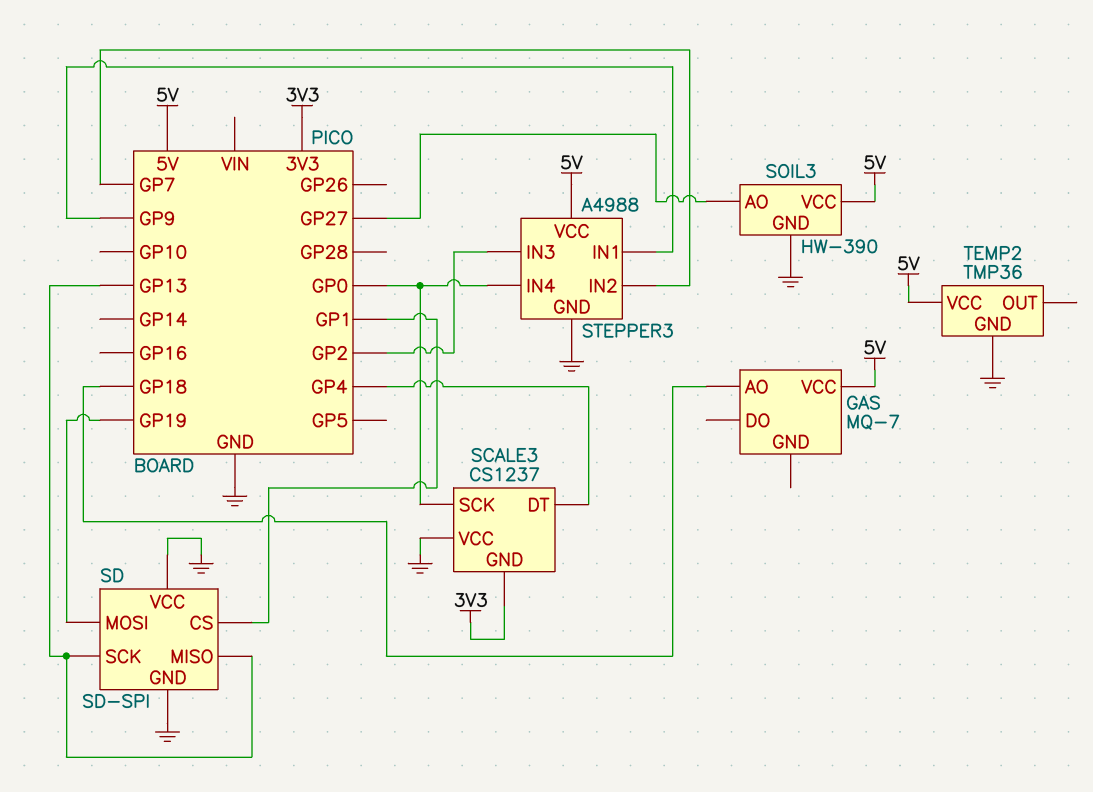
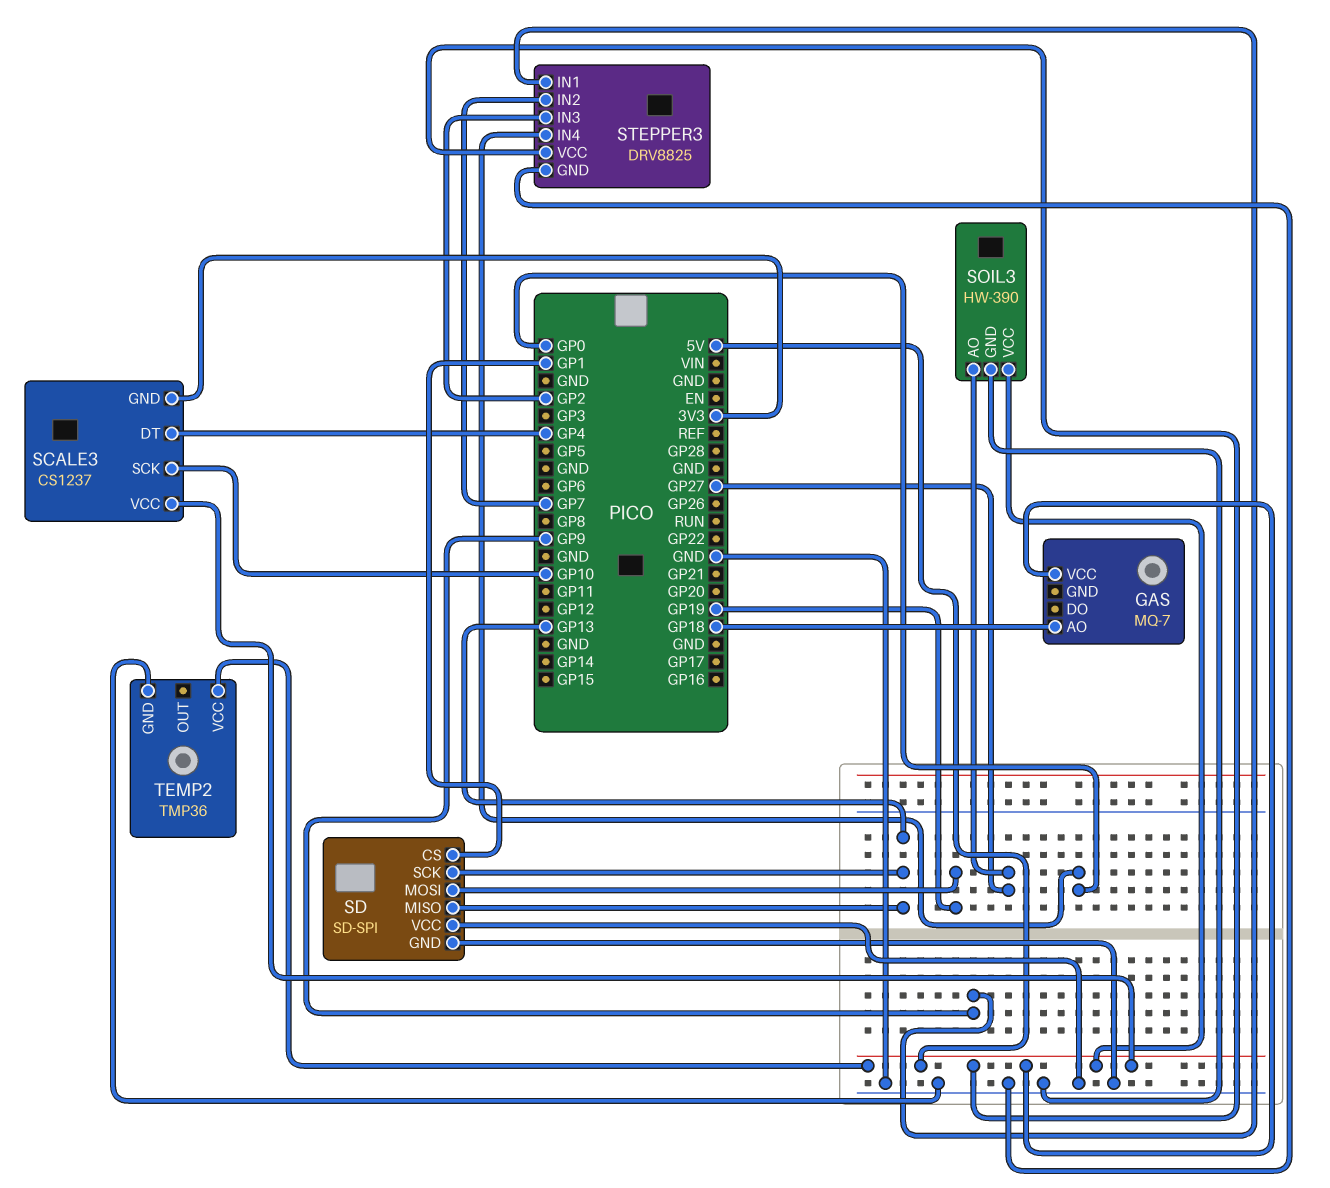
SCALE3 pin SCK: GP0 -> GP10
SCALE3 pin VCC: GND -> 5V
STEPPER3: A4988 -> DRV8825

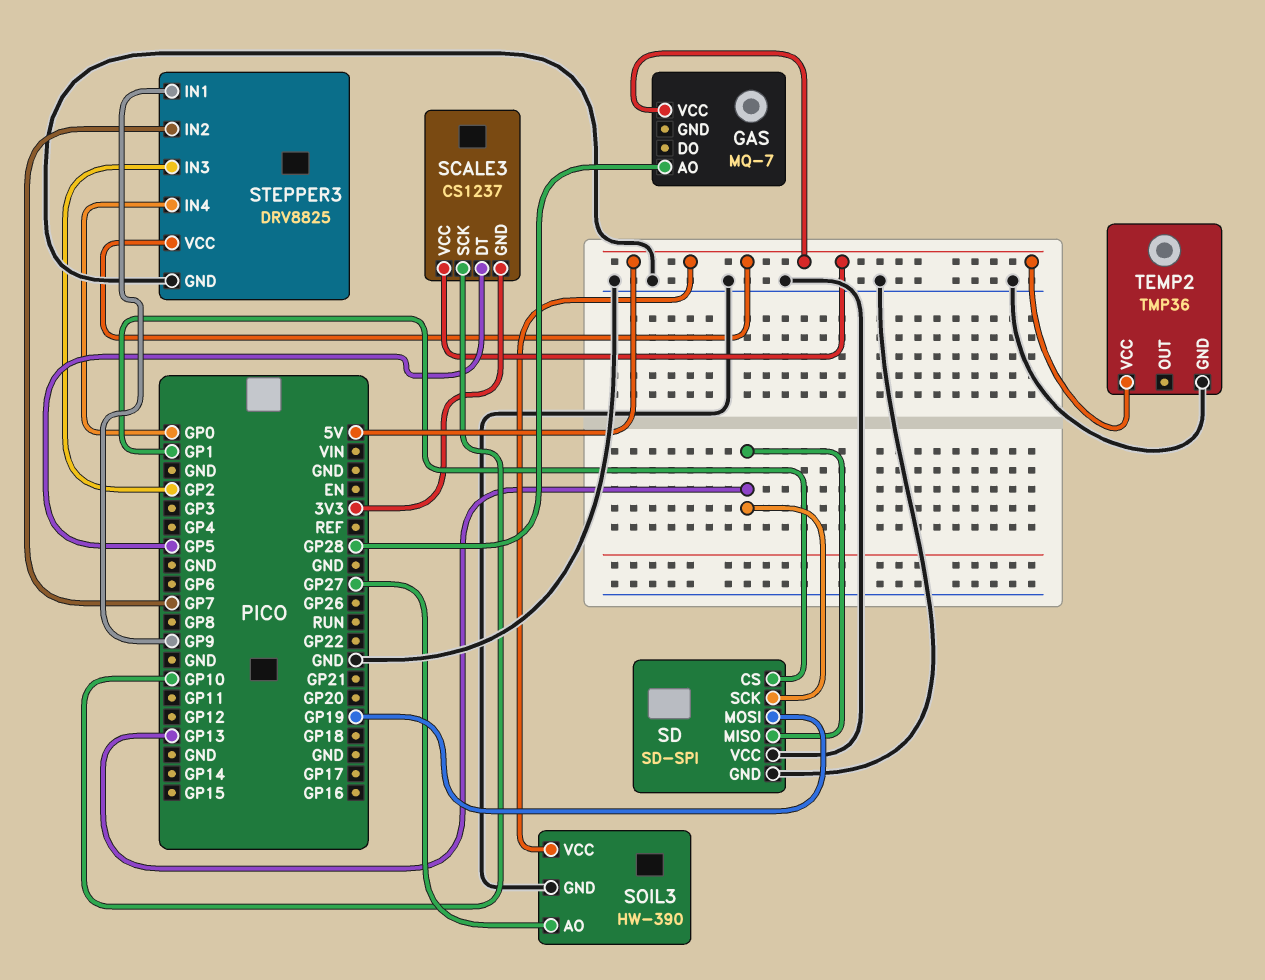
GAS pin AO: GP18 -> GP28
SCALE3 pin DT: GP4 -> GP5

